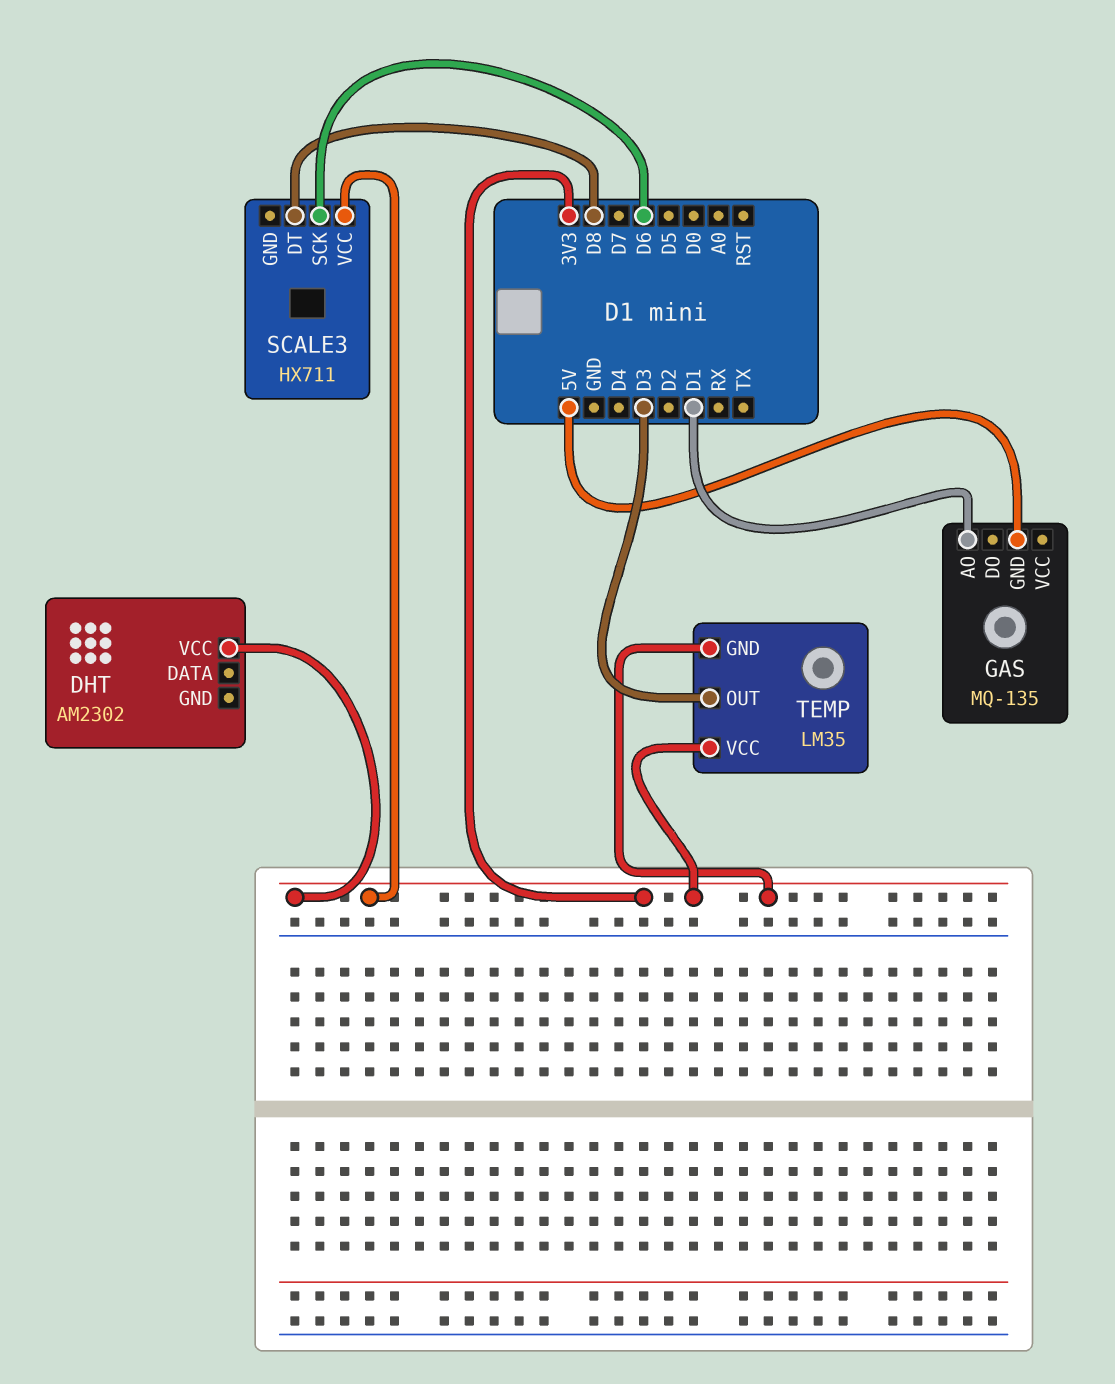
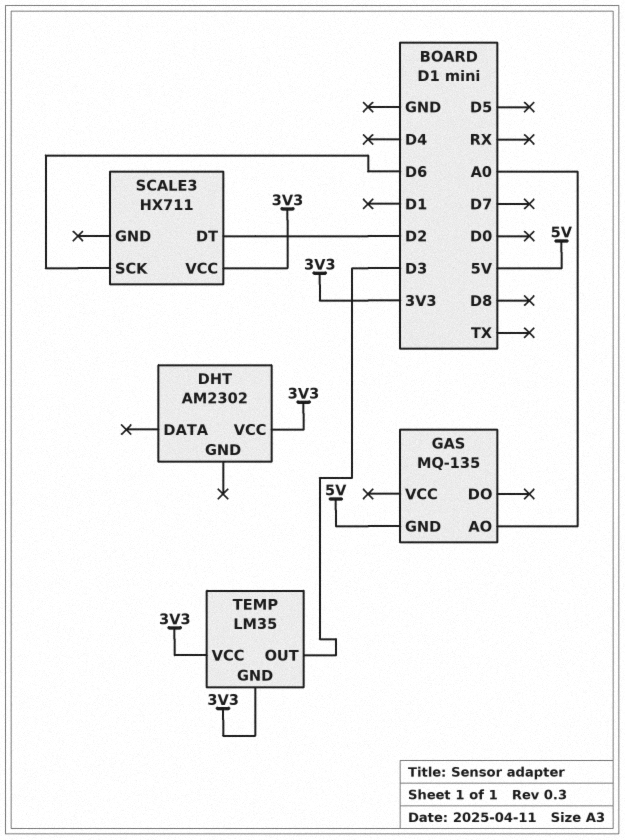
GAS pin AO: D1 -> A0
SCALE3 pin DT: D8 -> D2

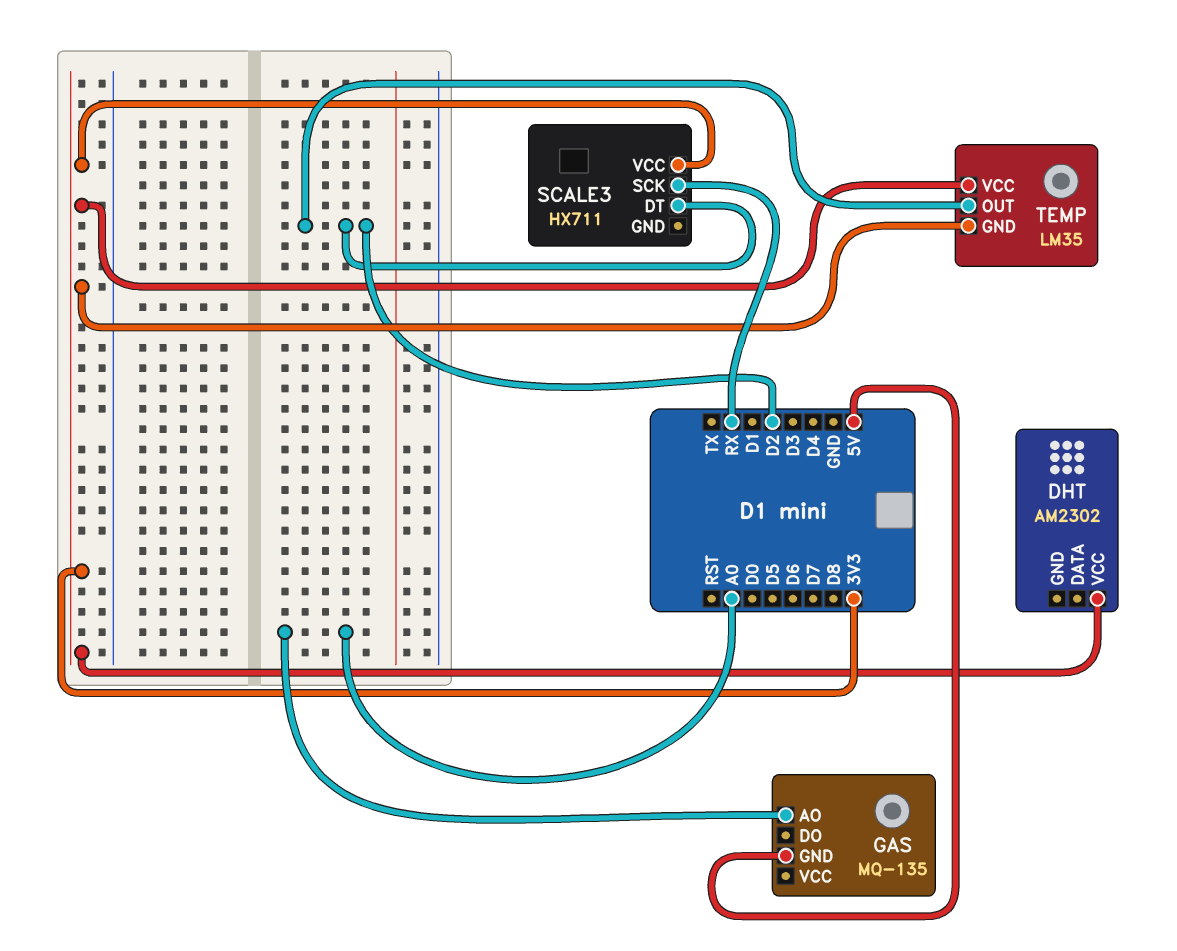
SCALE3 pin SCK: D6 -> RX
TEMP pin OUT: D3 -> D2

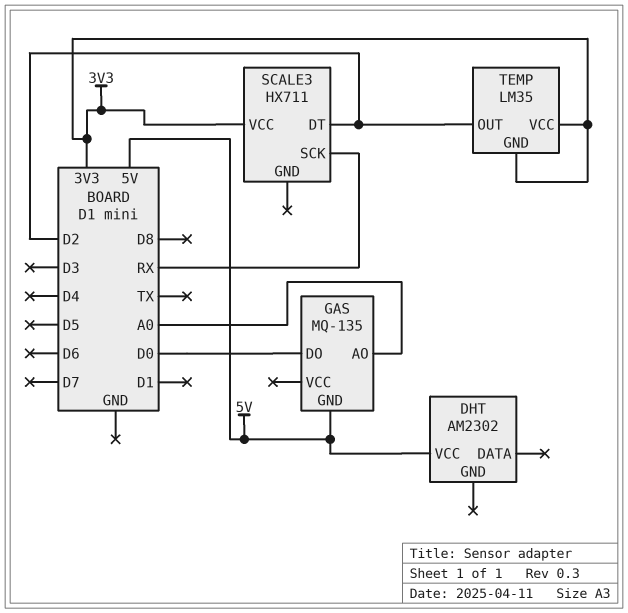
DHT pin VCC: 3V3 -> 5V
GAS pin DO: none -> D0

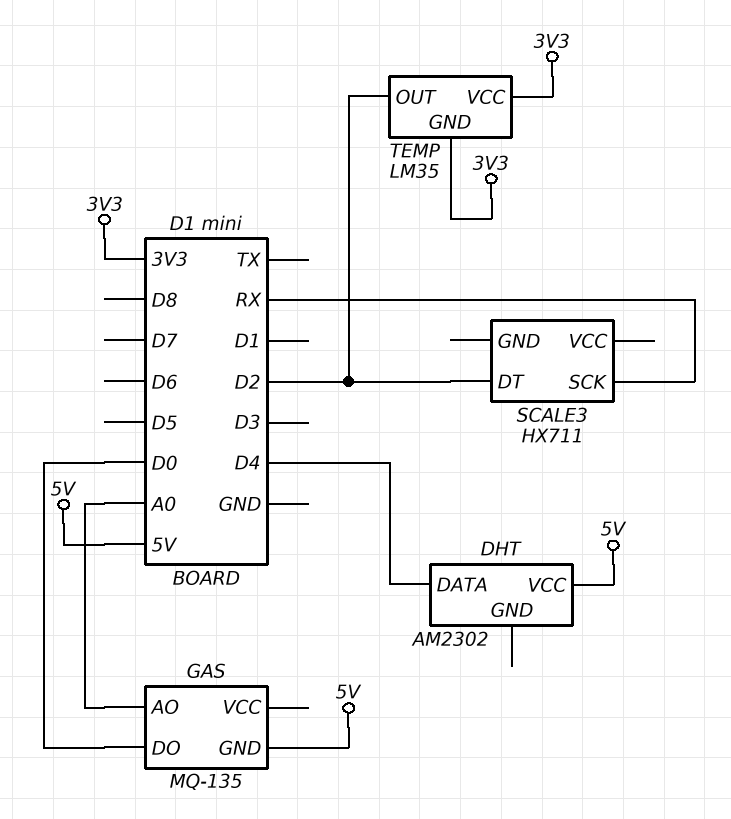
DHT pin DATA: none -> D4
SCALE3 pin VCC: 3V3 -> none

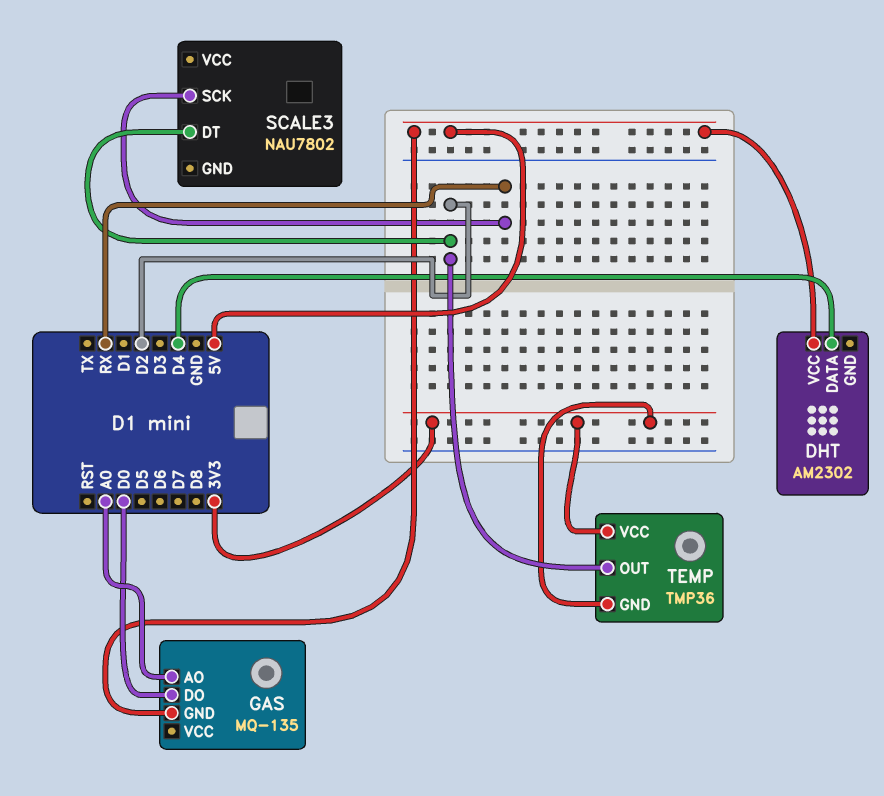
SCALE3: HX711 -> NAU7802
TEMP: LM35 -> TMP36

